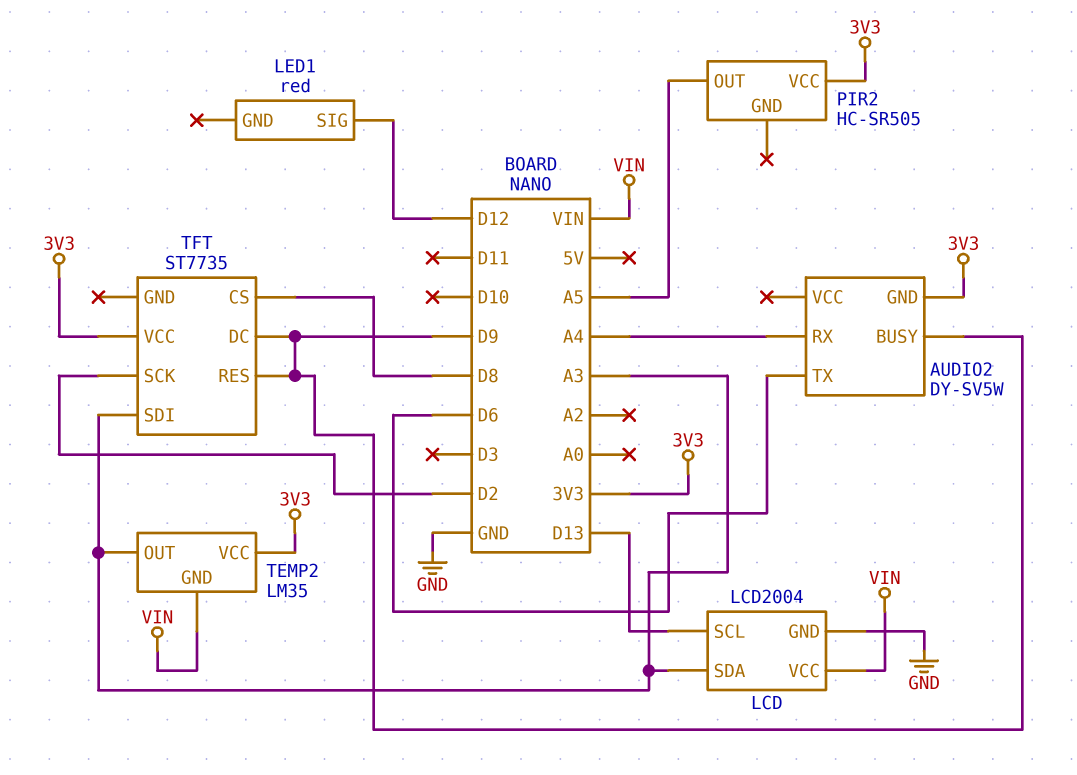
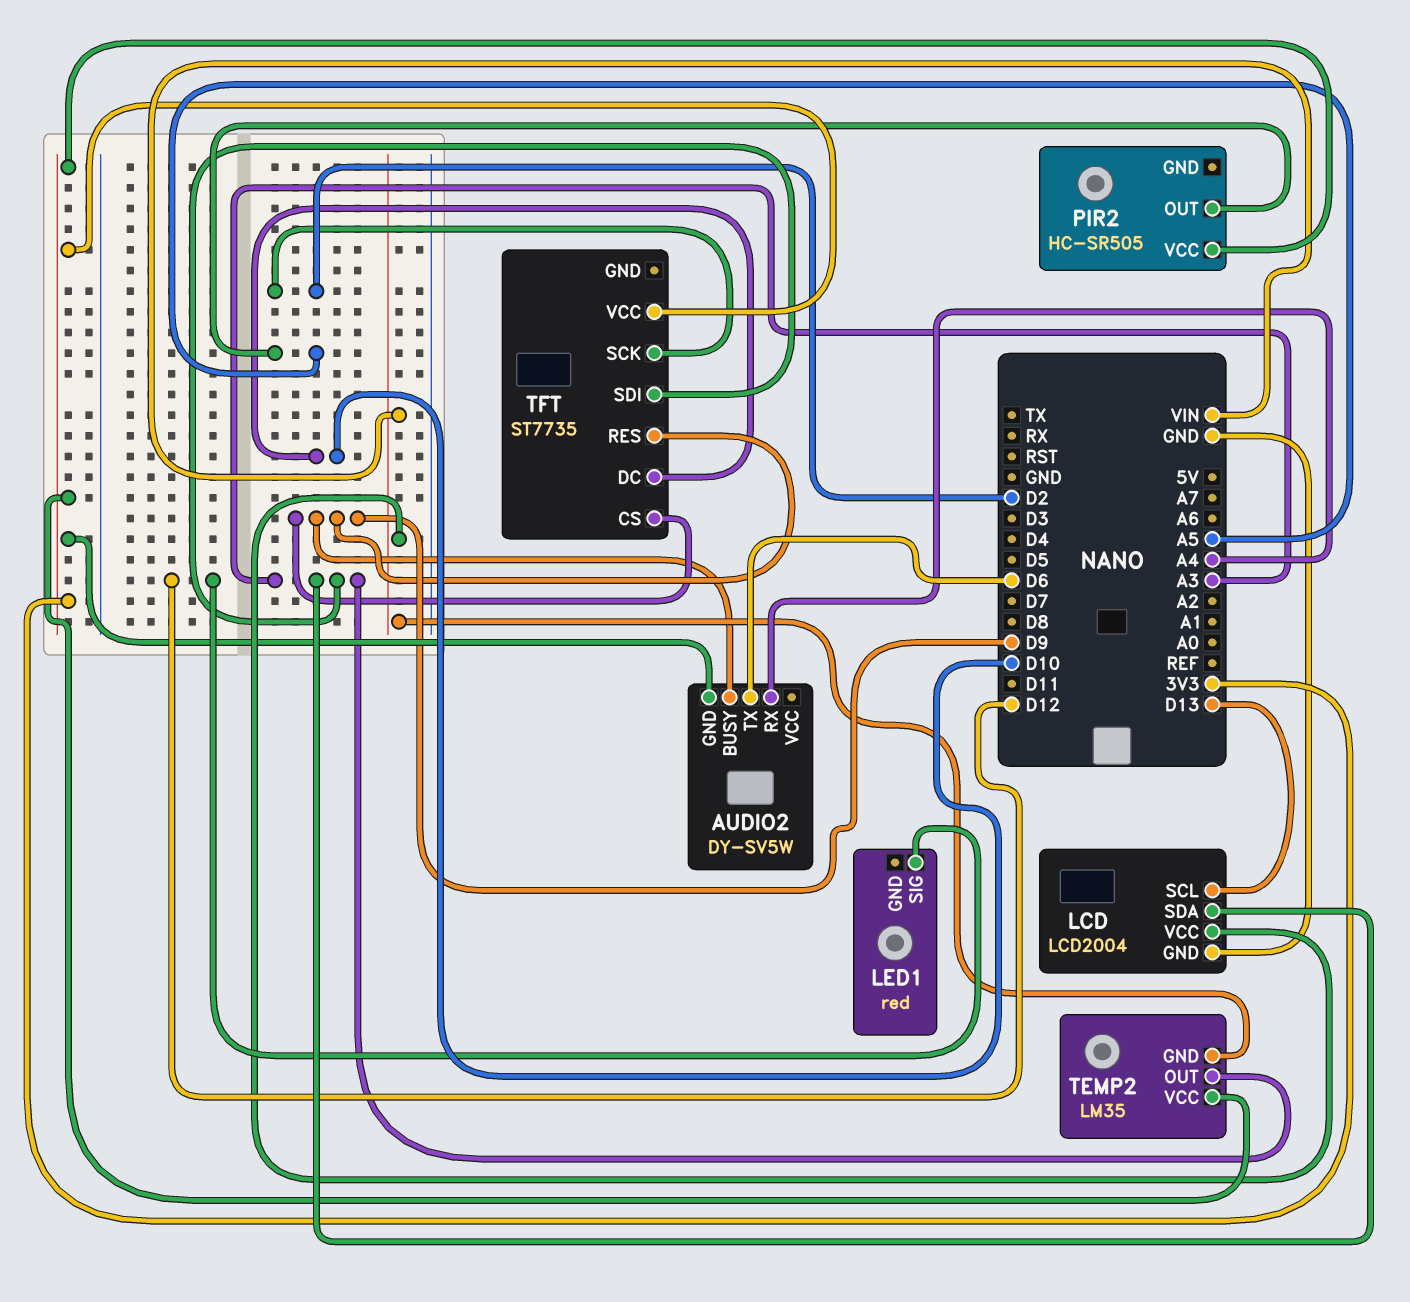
TFT pin CS: D8 -> D9
TFT pin DC: D9 -> D10

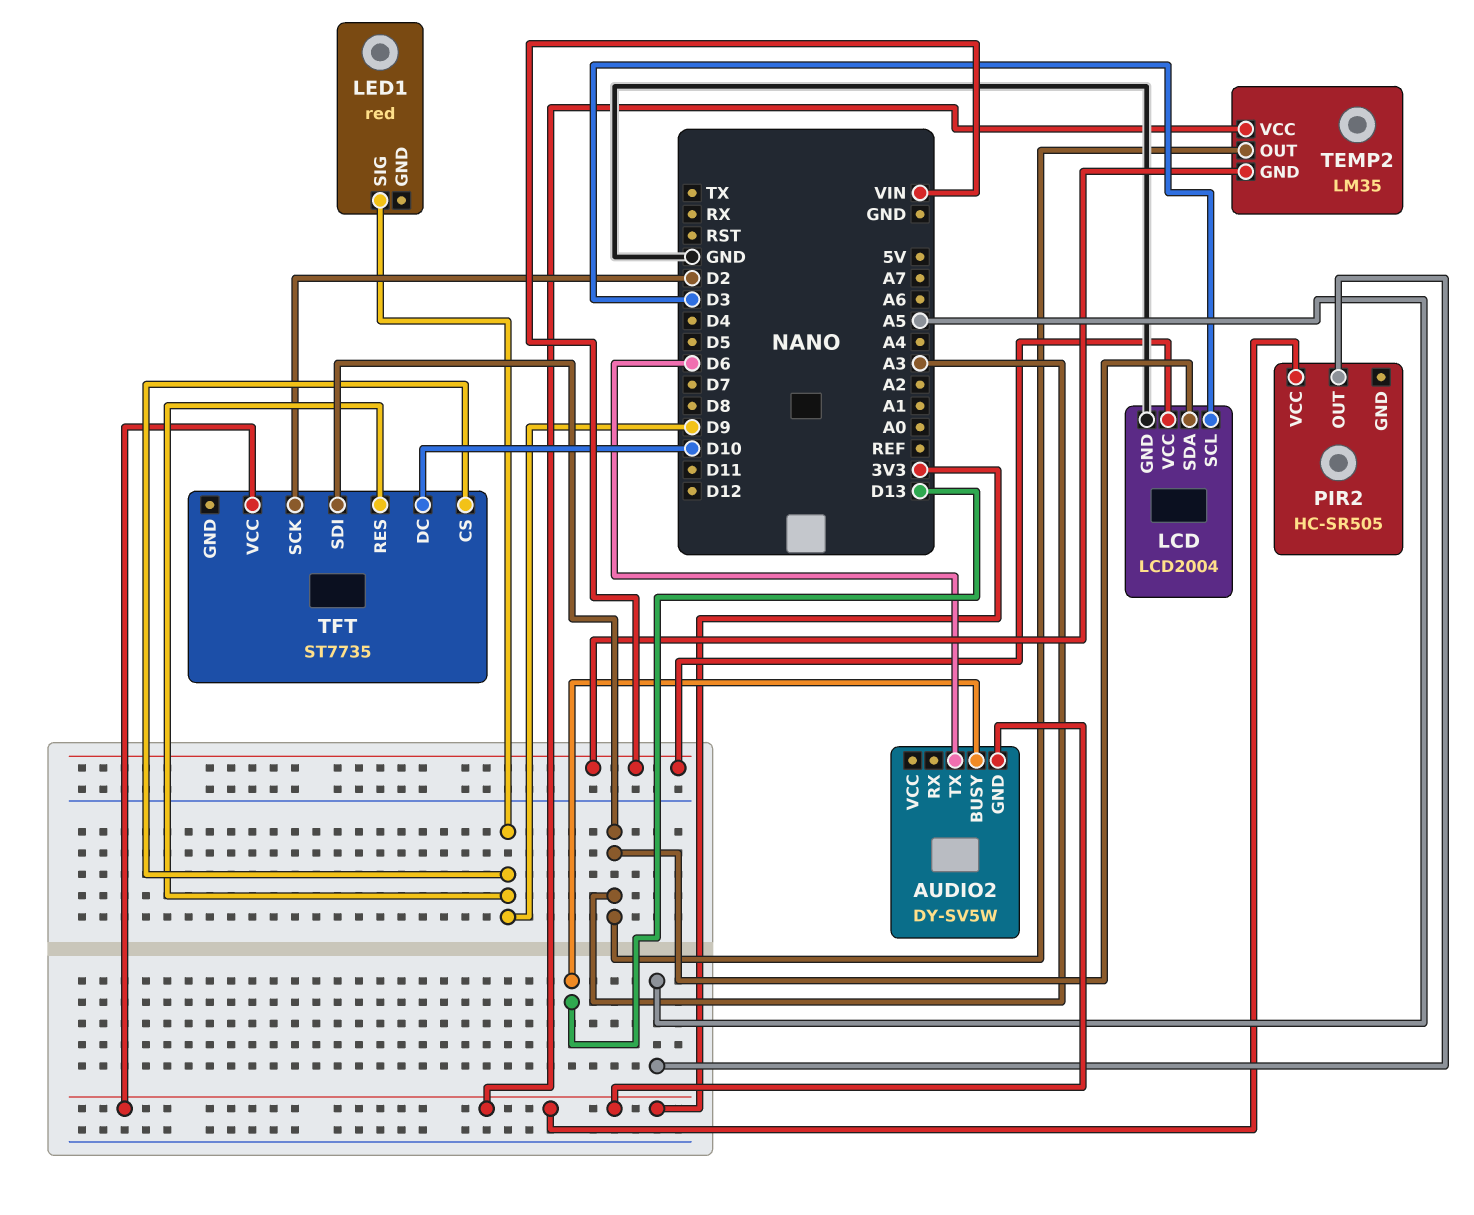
AUDIO2 pin BUSY: D9 -> D13
AUDIO2 pin RX: A4 -> none
LCD pin SCL: D13 -> D3
LED1 pin SIG: D12 -> D9

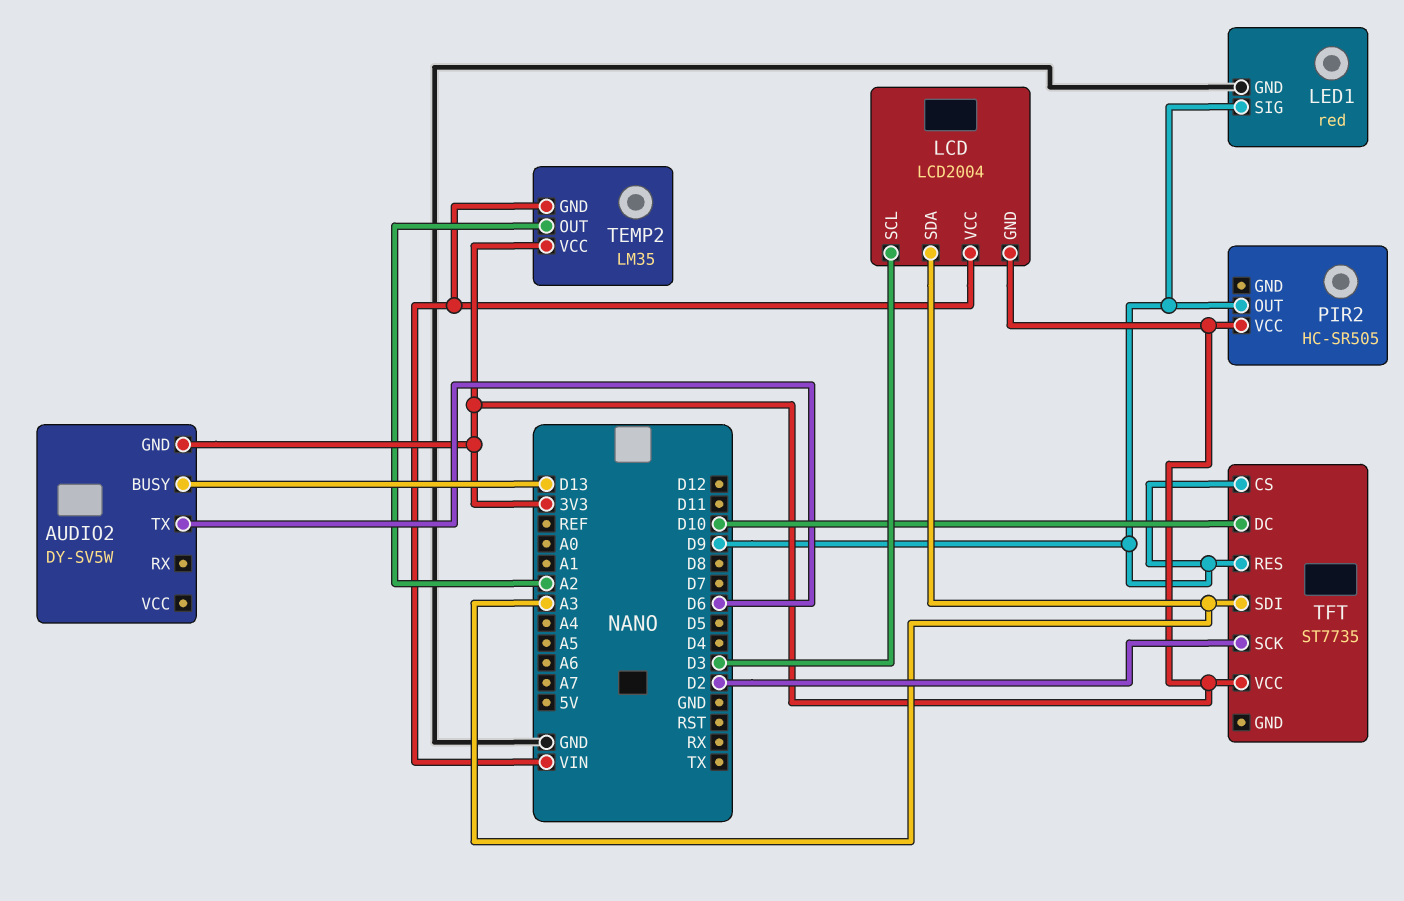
LCD pin GND: GND -> 3V3
LED1 pin GND: none -> GND
PIR2 pin OUT: A5 -> D9
TEMP2 pin OUT: A3 -> A2

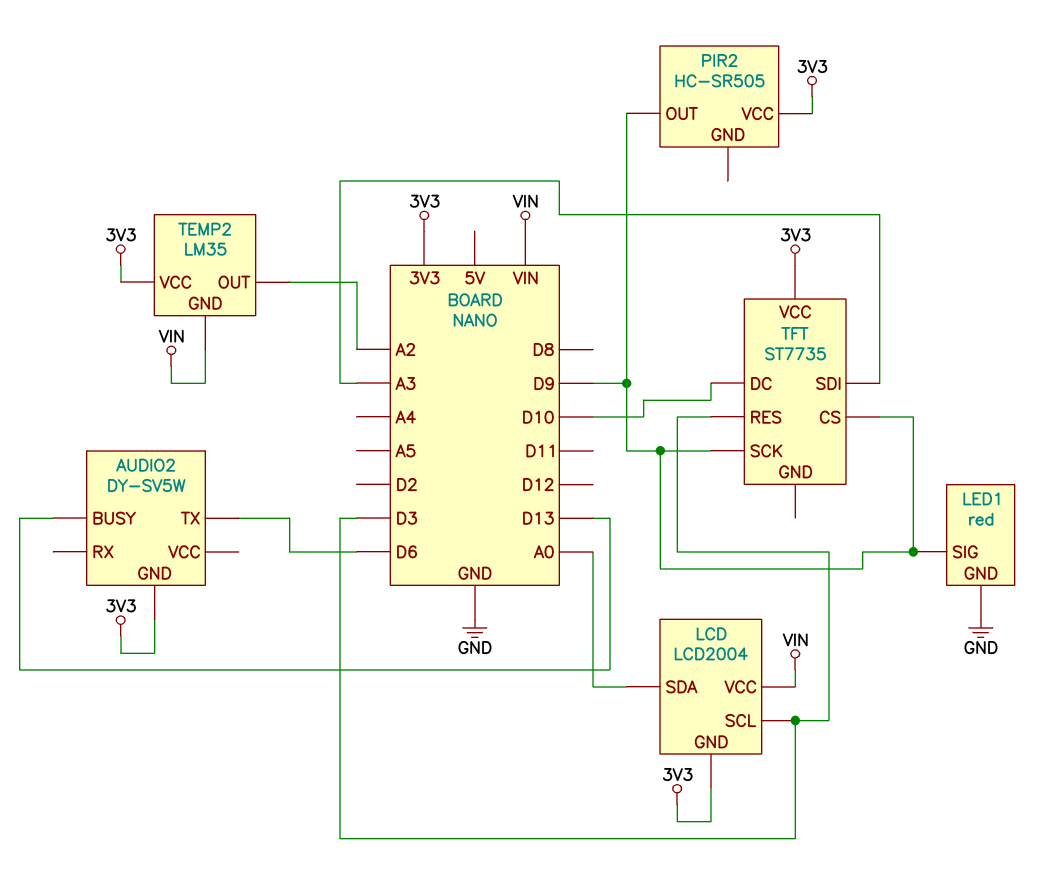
LCD pin SDA: A3 -> A0
TFT pin RES: D9 -> D3
TFT pin SCK: D2 -> D9

